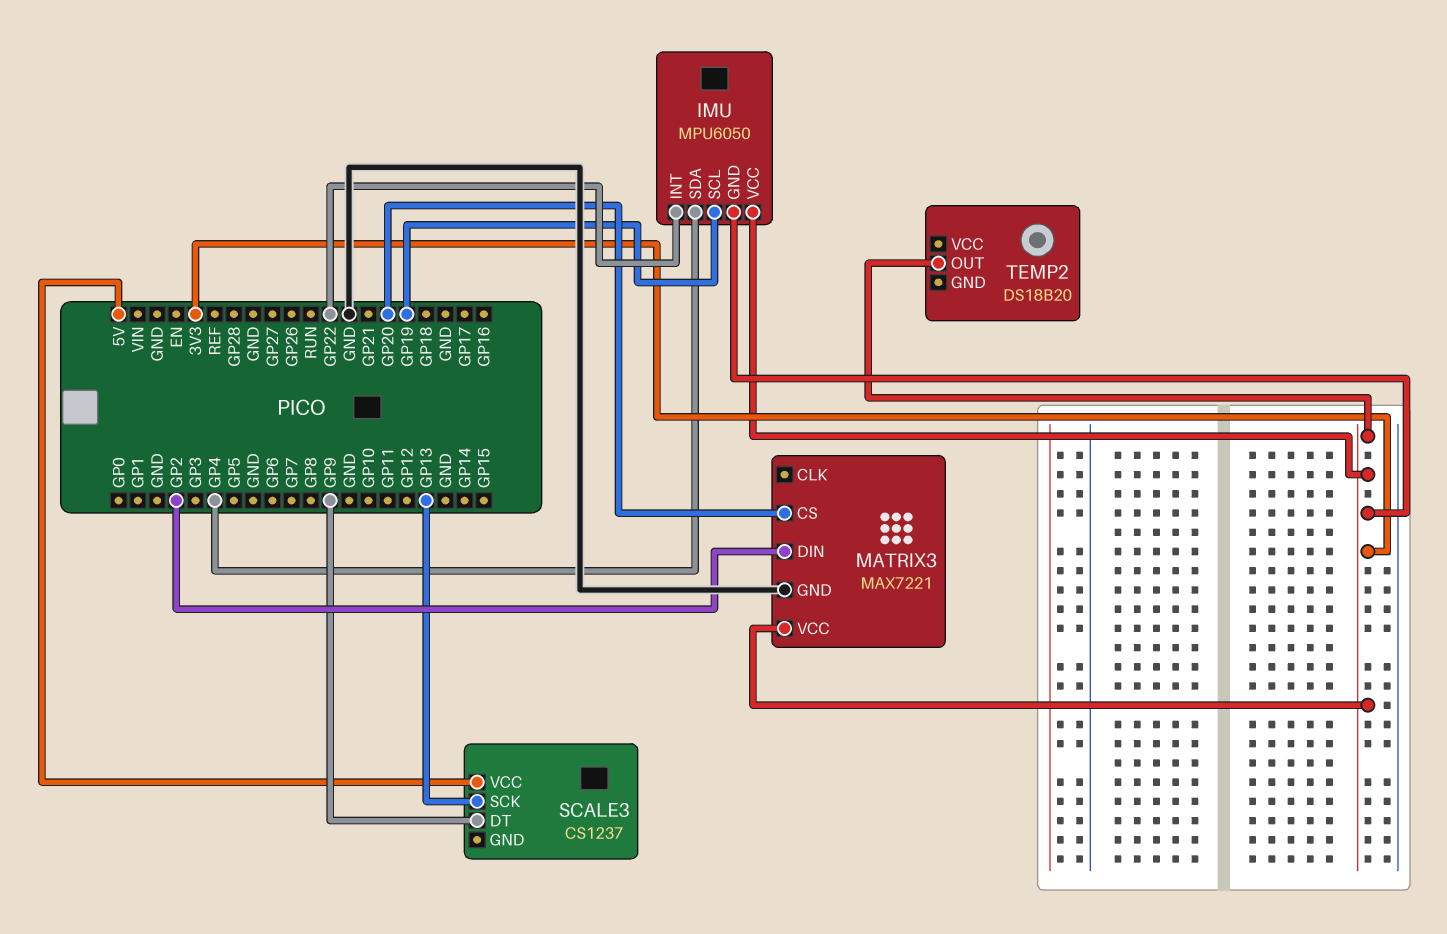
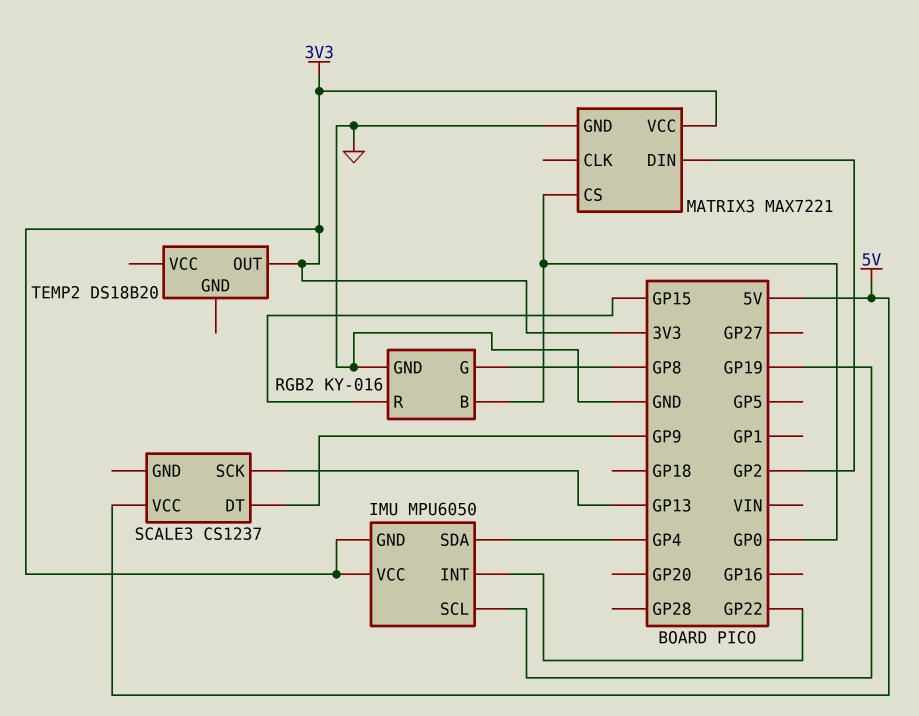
MATRIX3 pin CS: GP20 -> GP0
RGB2: none -> KY-016
RGB2 pin B: none -> GP0
RGB2 pin G: none -> GP8
RGB2 pin GND: none -> GND
RGB2 pin R: none -> GP15

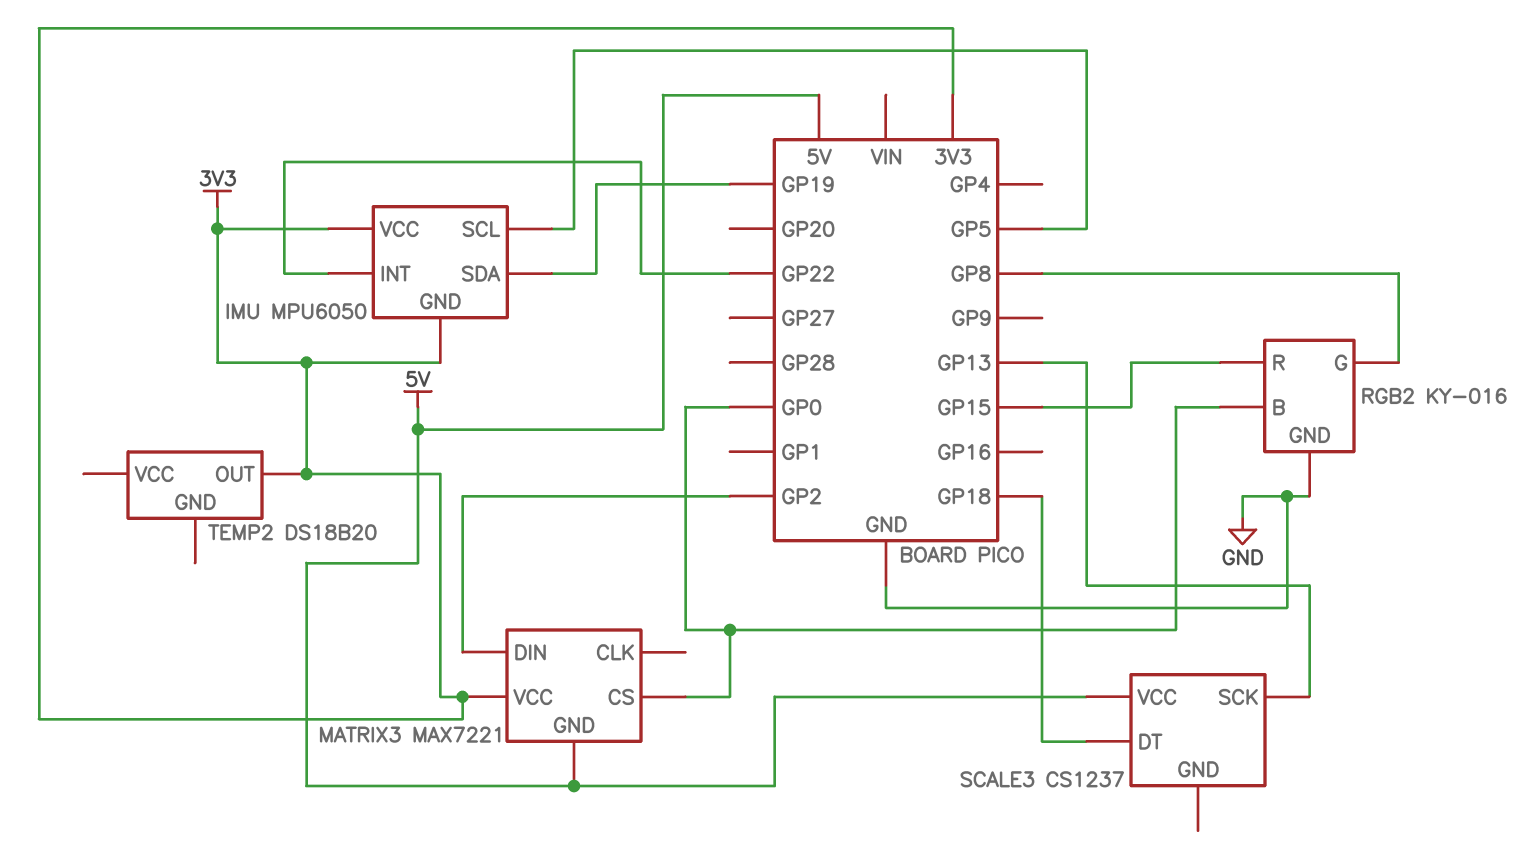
IMU pin SCL: GP19 -> GP5
IMU pin SDA: GP4 -> GP19
MATRIX3 pin GND: GND -> 5V
SCALE3 pin DT: GP9 -> GP18

